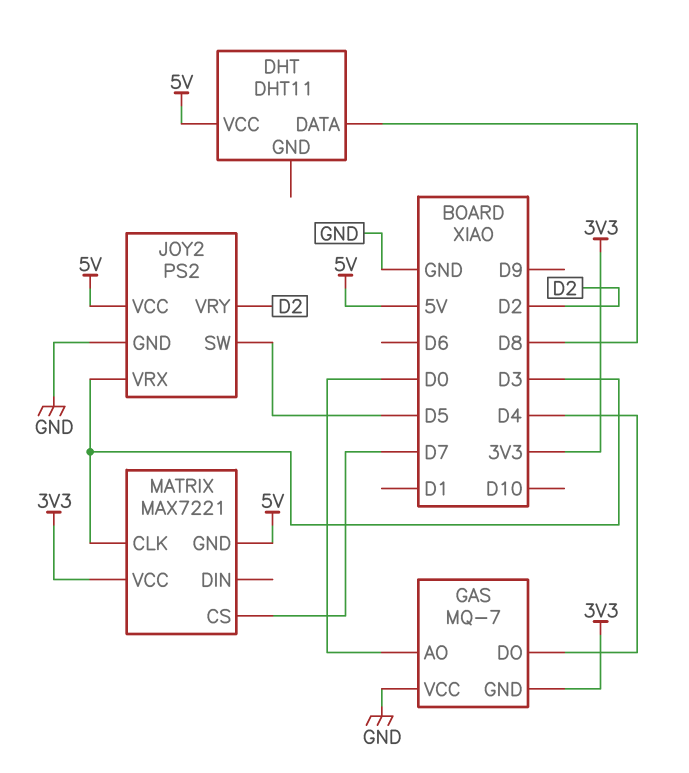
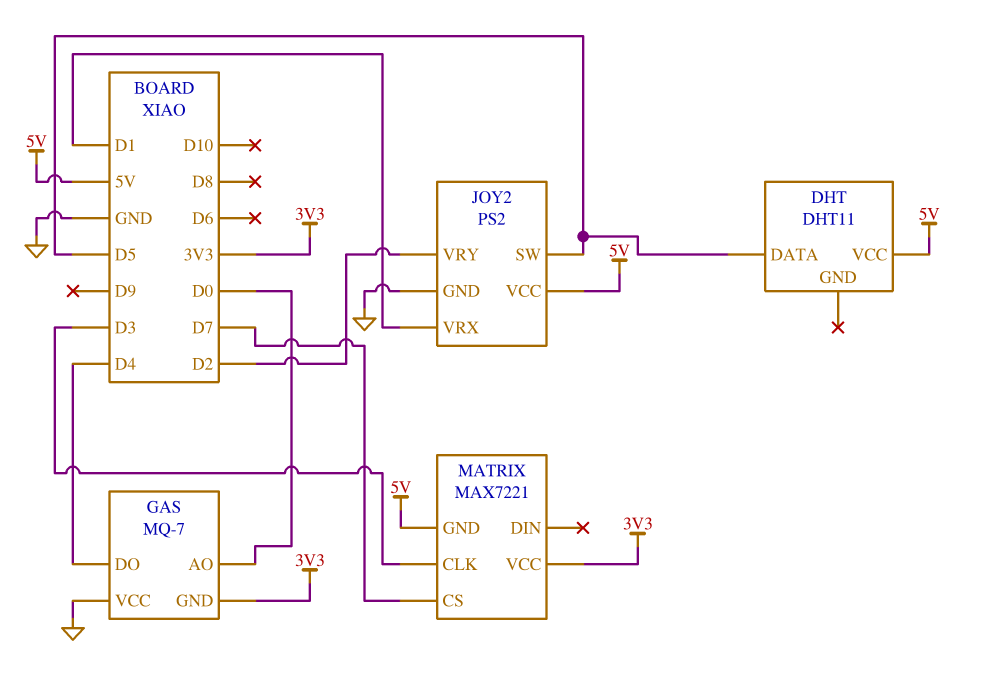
DHT pin DATA: D8 -> D5
JOY2 pin VRX: D3 -> D1

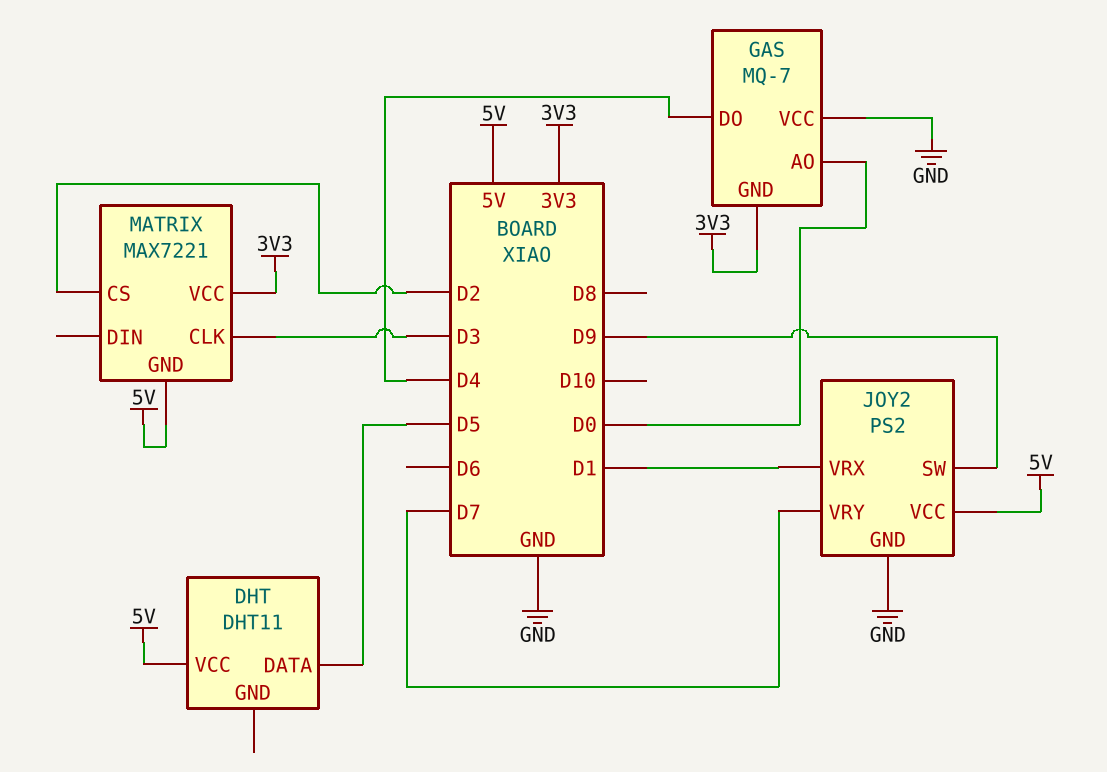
JOY2 pin SW: D5 -> D9
JOY2 pin VRY: D2 -> D7
MATRIX pin CS: D7 -> D2

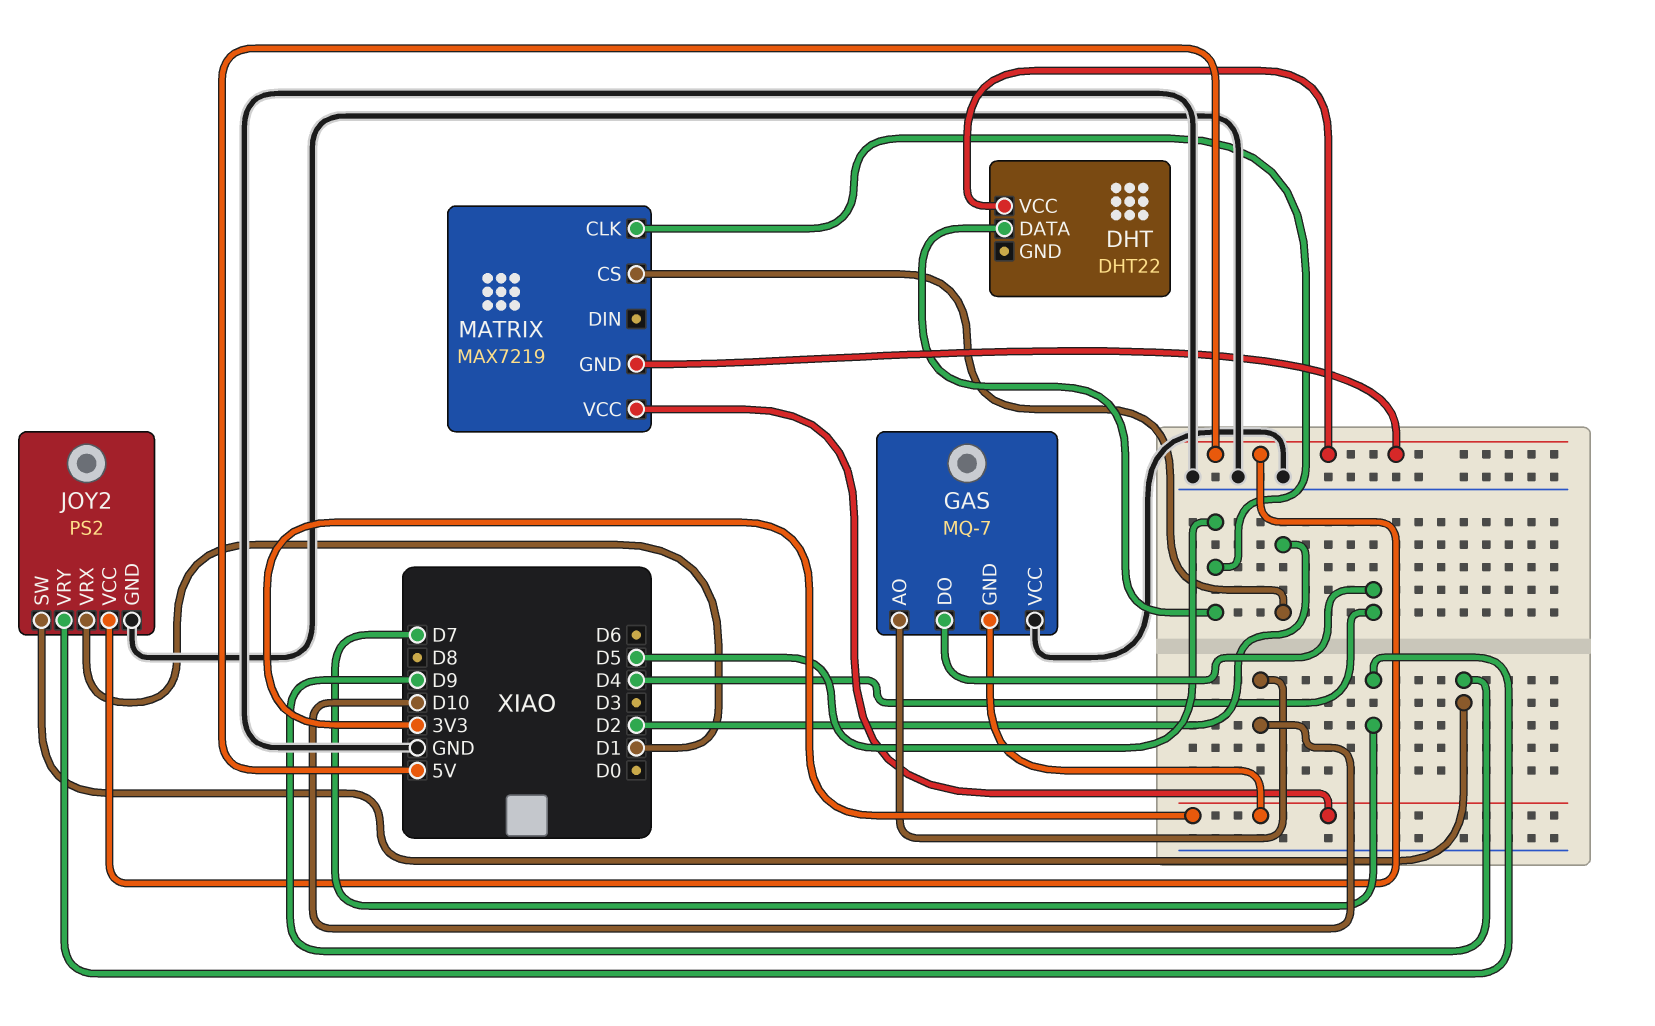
DHT: DHT11 -> DHT22
GAS pin AO: D0 -> D10
MATRIX: MAX7221 -> MAX7219
MATRIX pin CLK: D3 -> D5

